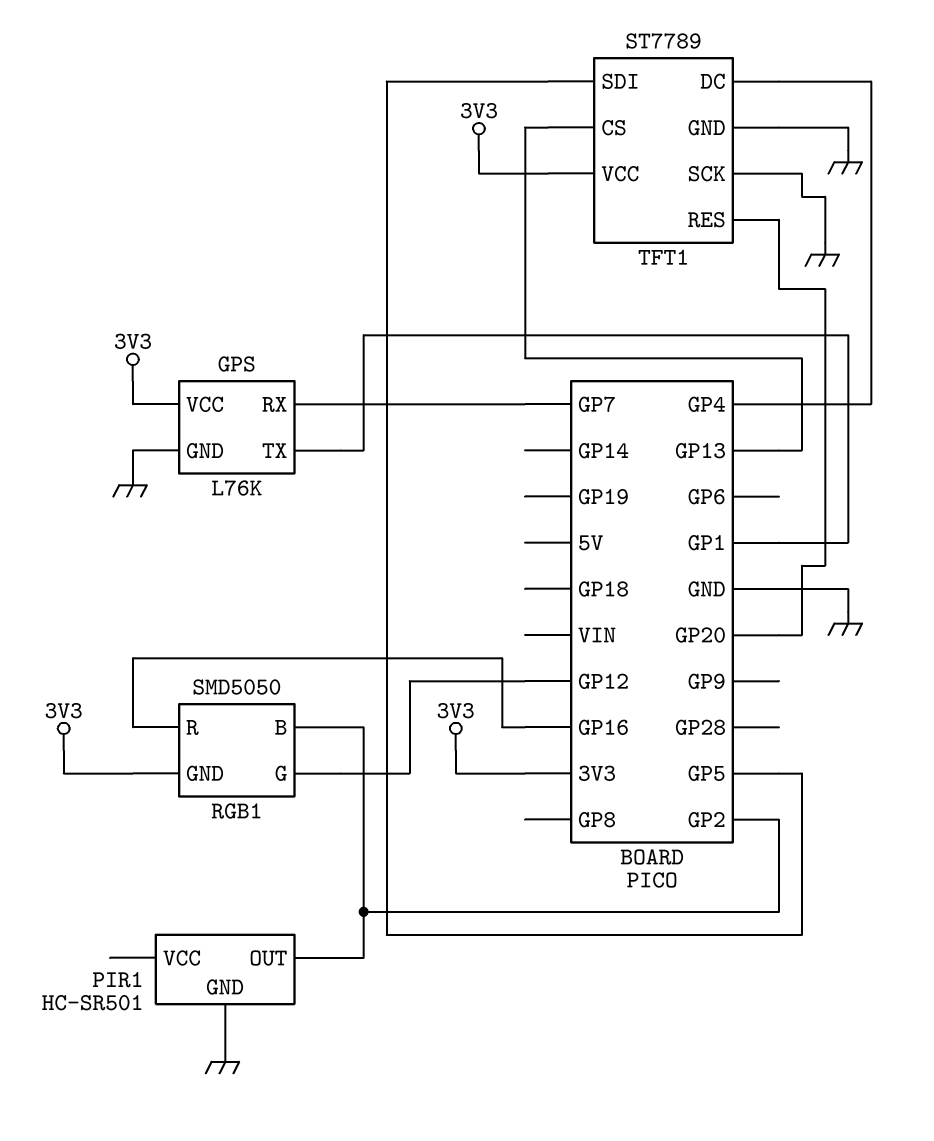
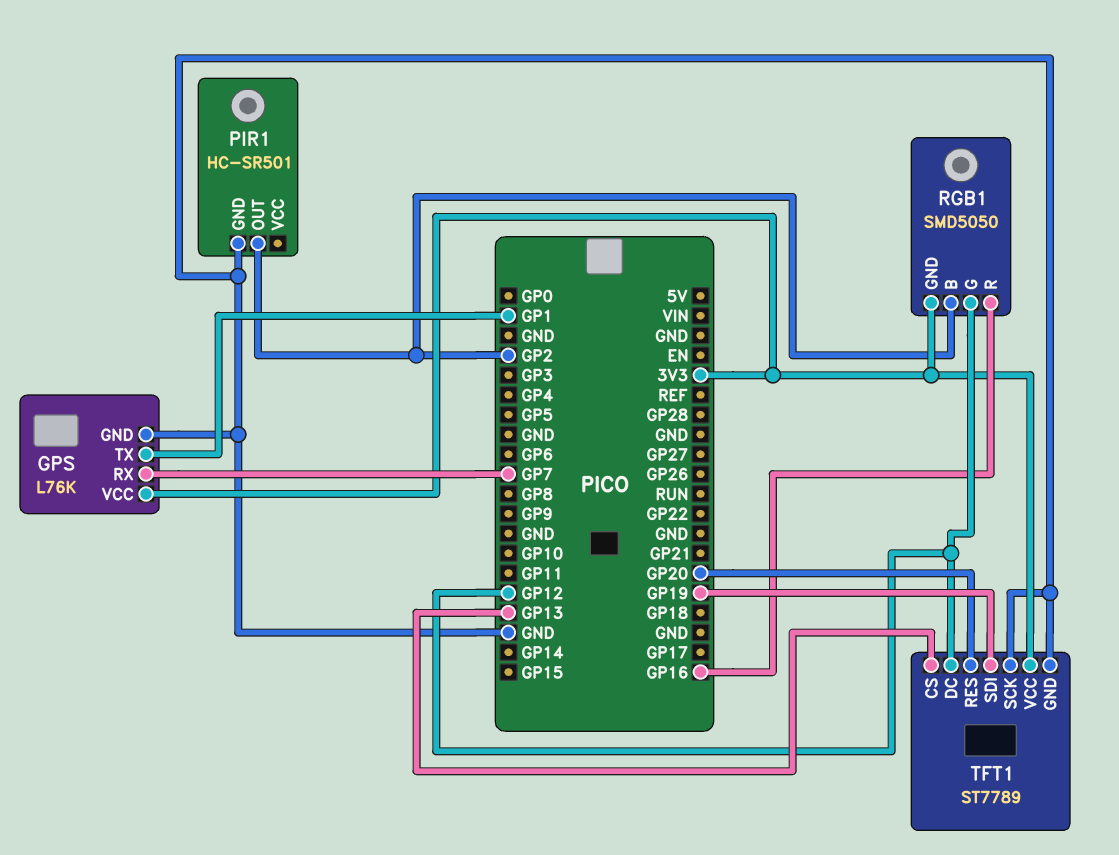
TFT1 pin DC: GP4 -> GP12
TFT1 pin SDI: GP5 -> GP19

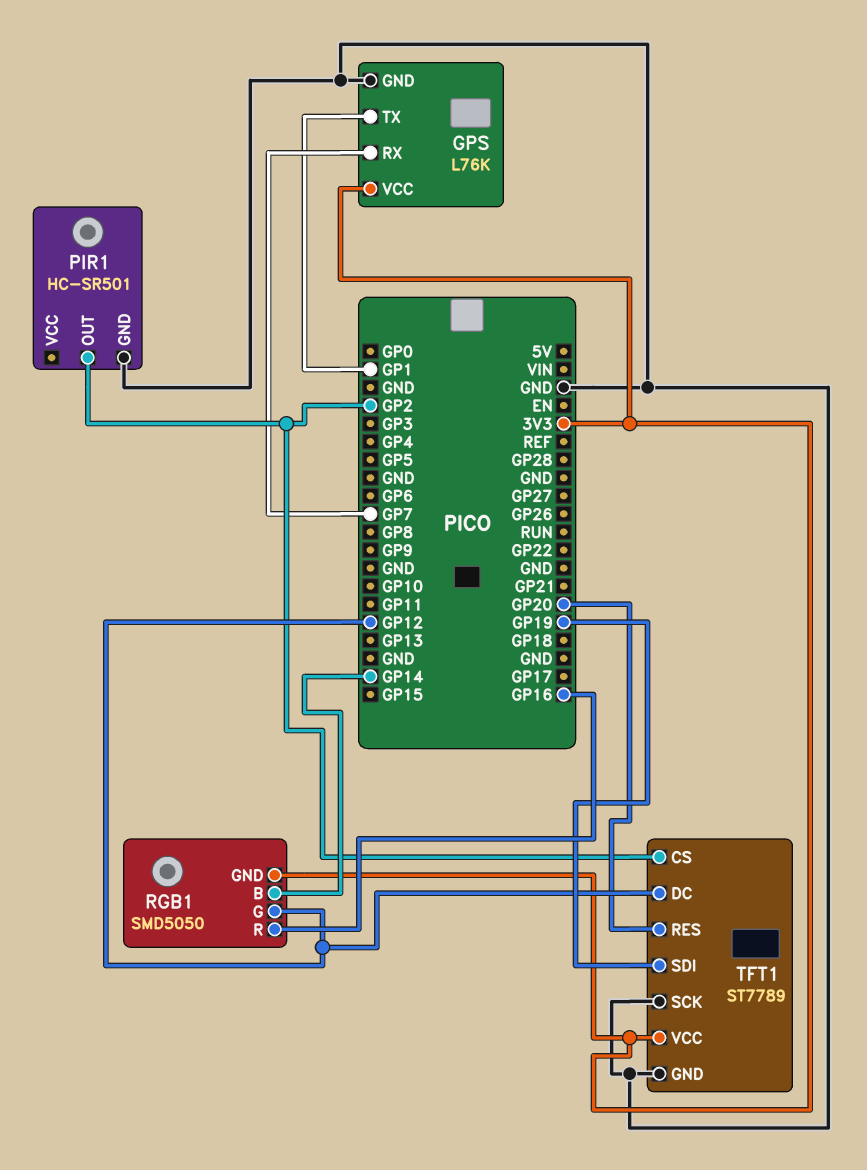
RGB1 pin B: GP2 -> GP14
TFT1 pin CS: GP13 -> GP2

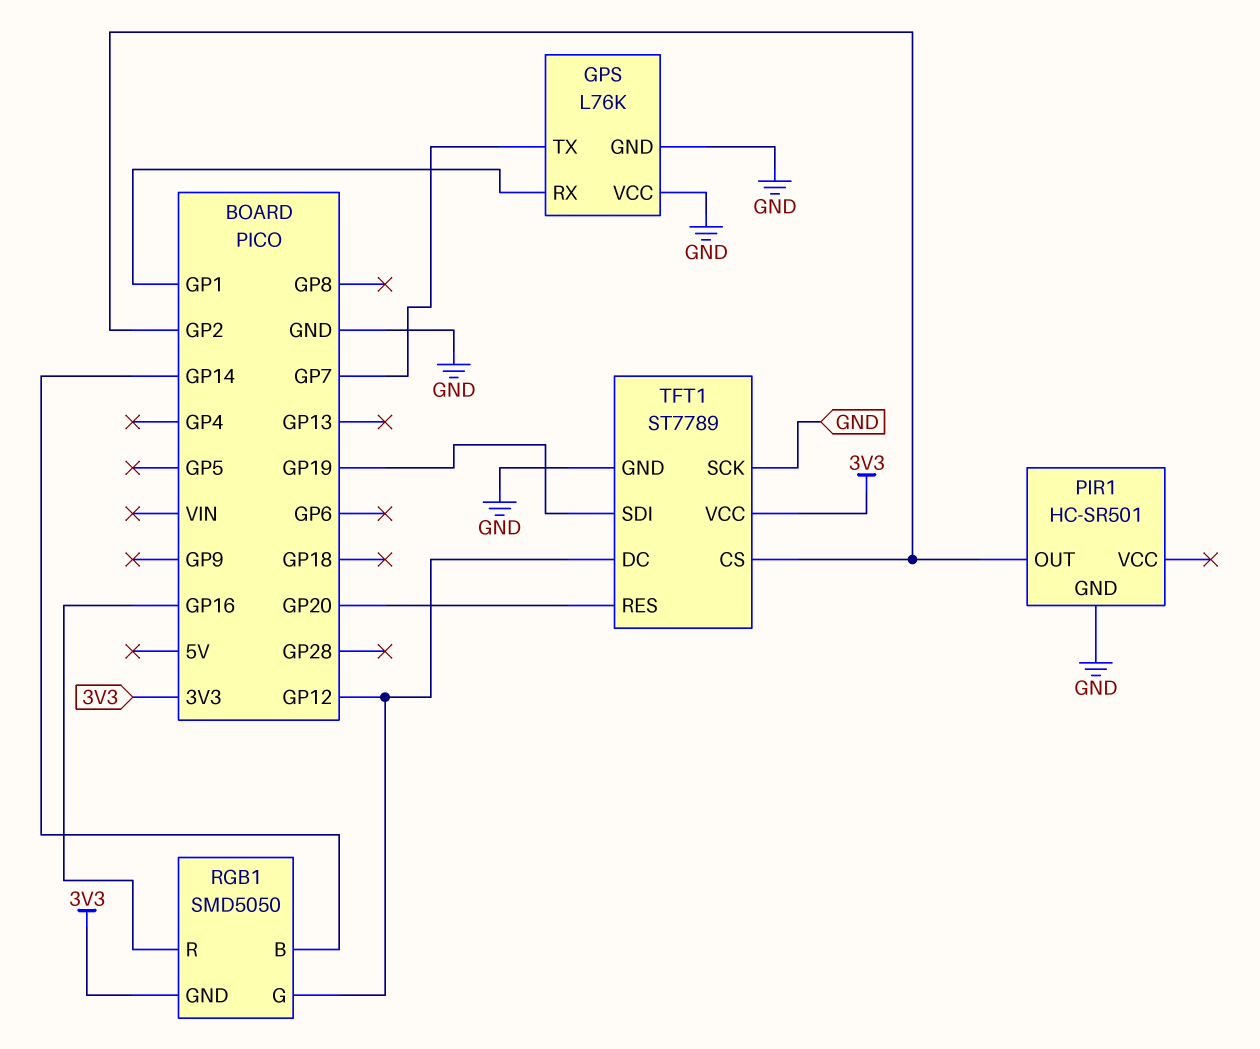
GPS pin RX: GP7 -> GP1
GPS pin TX: GP1 -> GP7
GPS pin VCC: 3V3 -> GND

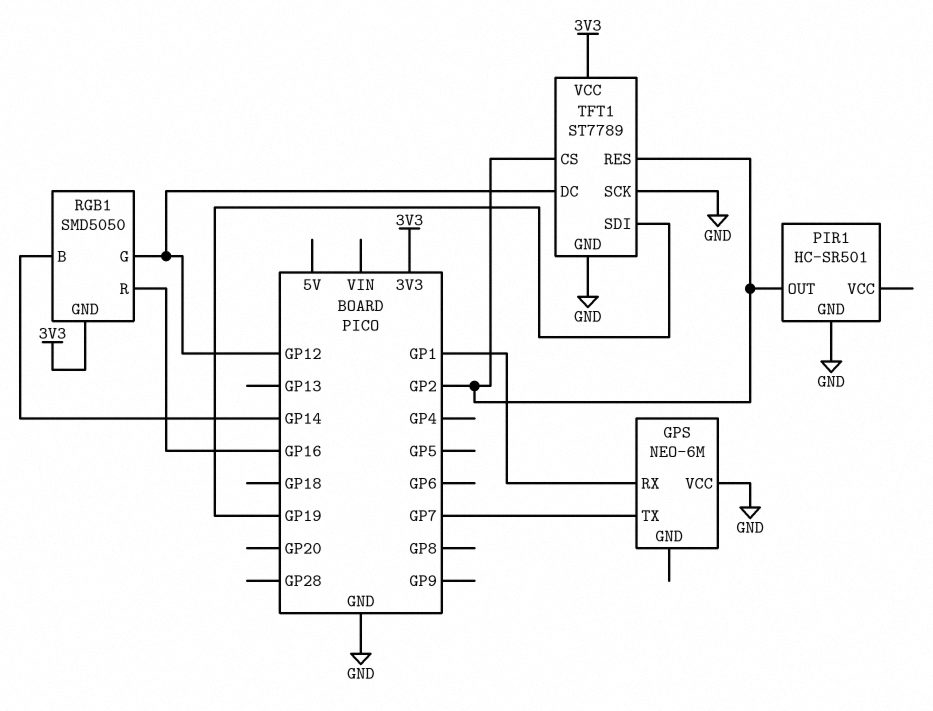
GPS: L76K -> NEO-6M
GPS pin GND: GND -> none
TFT1 pin RES: GP20 -> GP2

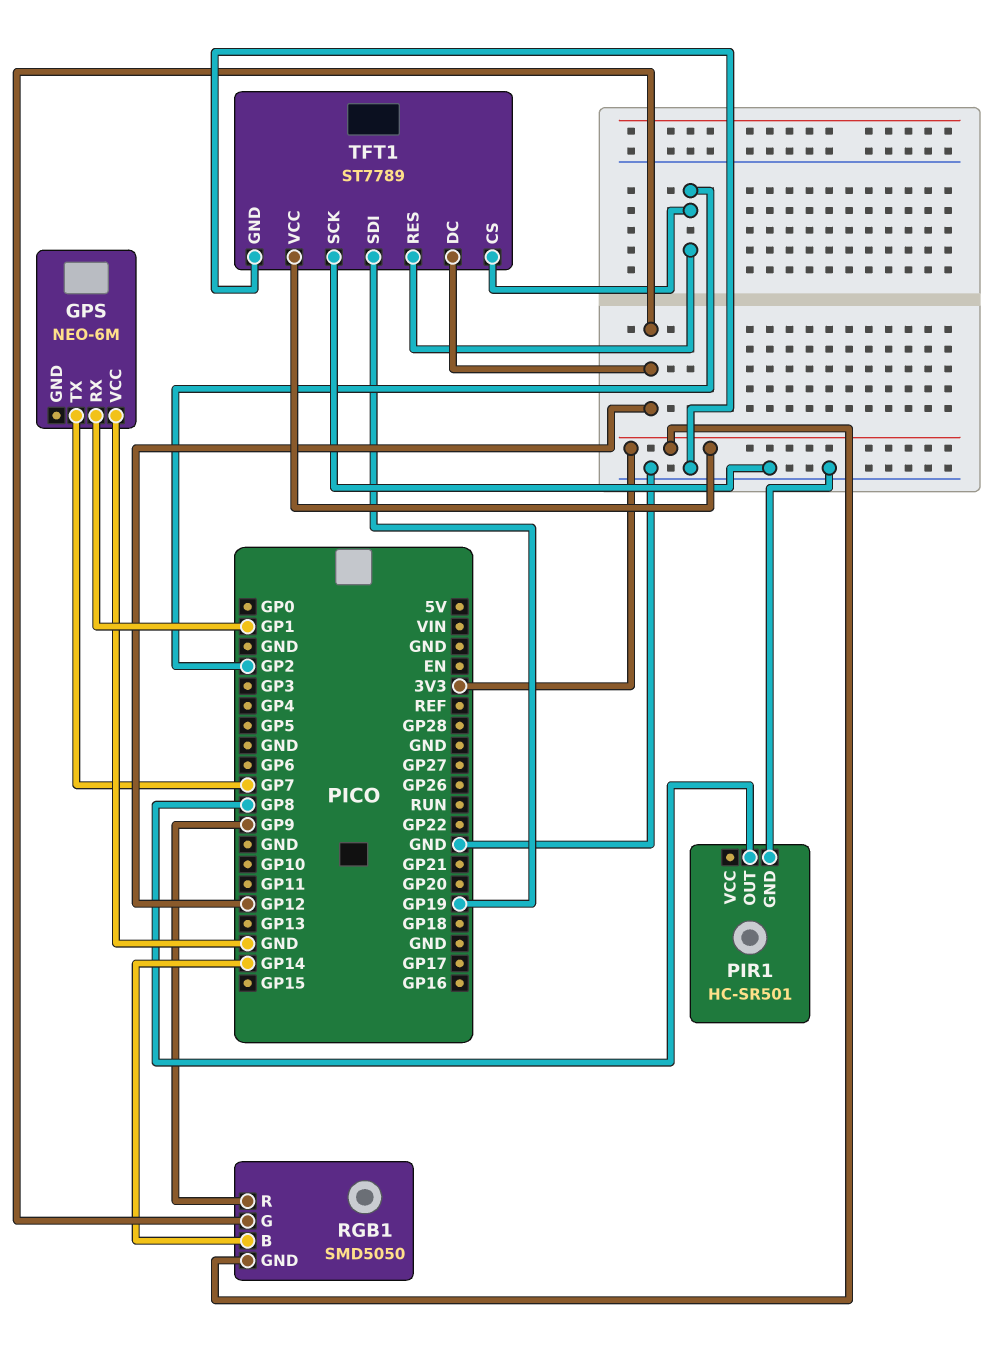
PIR1 pin OUT: GP2 -> GP8
RGB1 pin R: GP16 -> GP9

